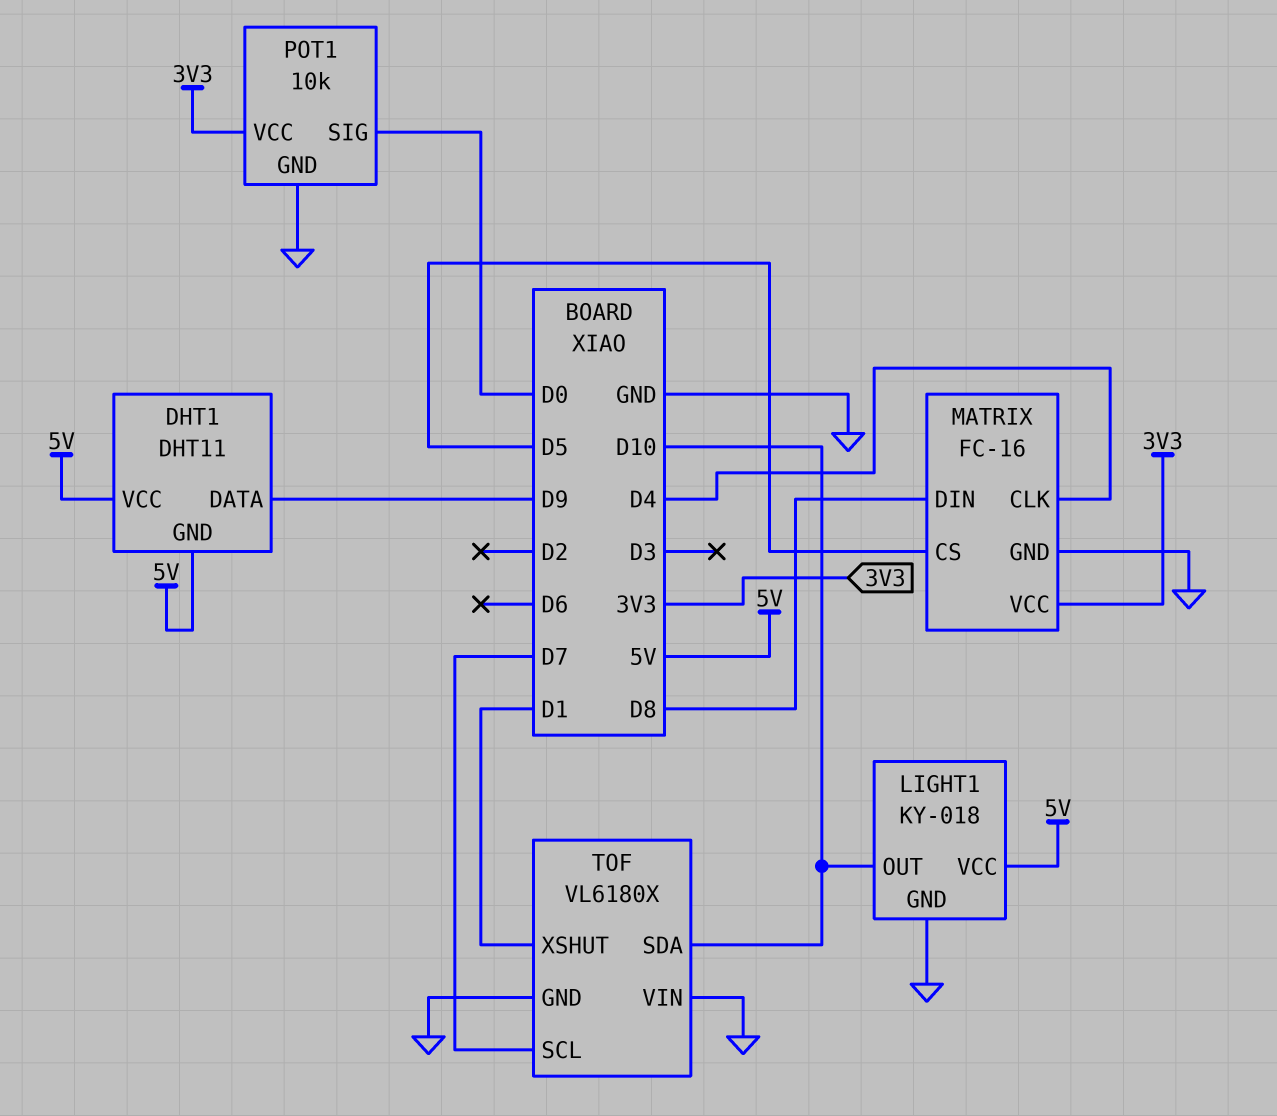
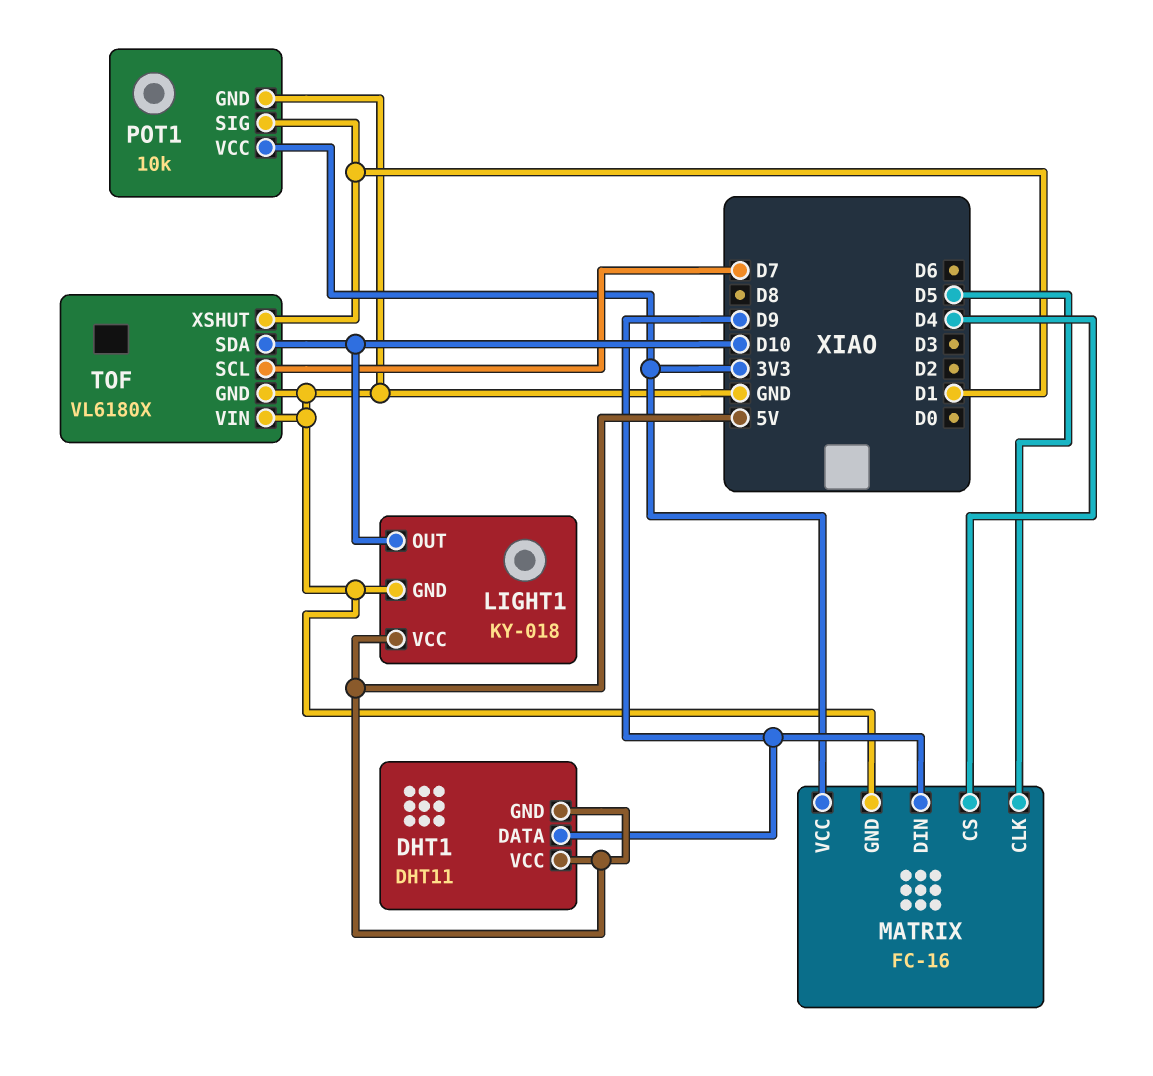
MATRIX pin CLK: D4 -> D5
MATRIX pin CS: D5 -> D4
MATRIX pin DIN: D8 -> D9
POT1 pin SIG: D0 -> D1

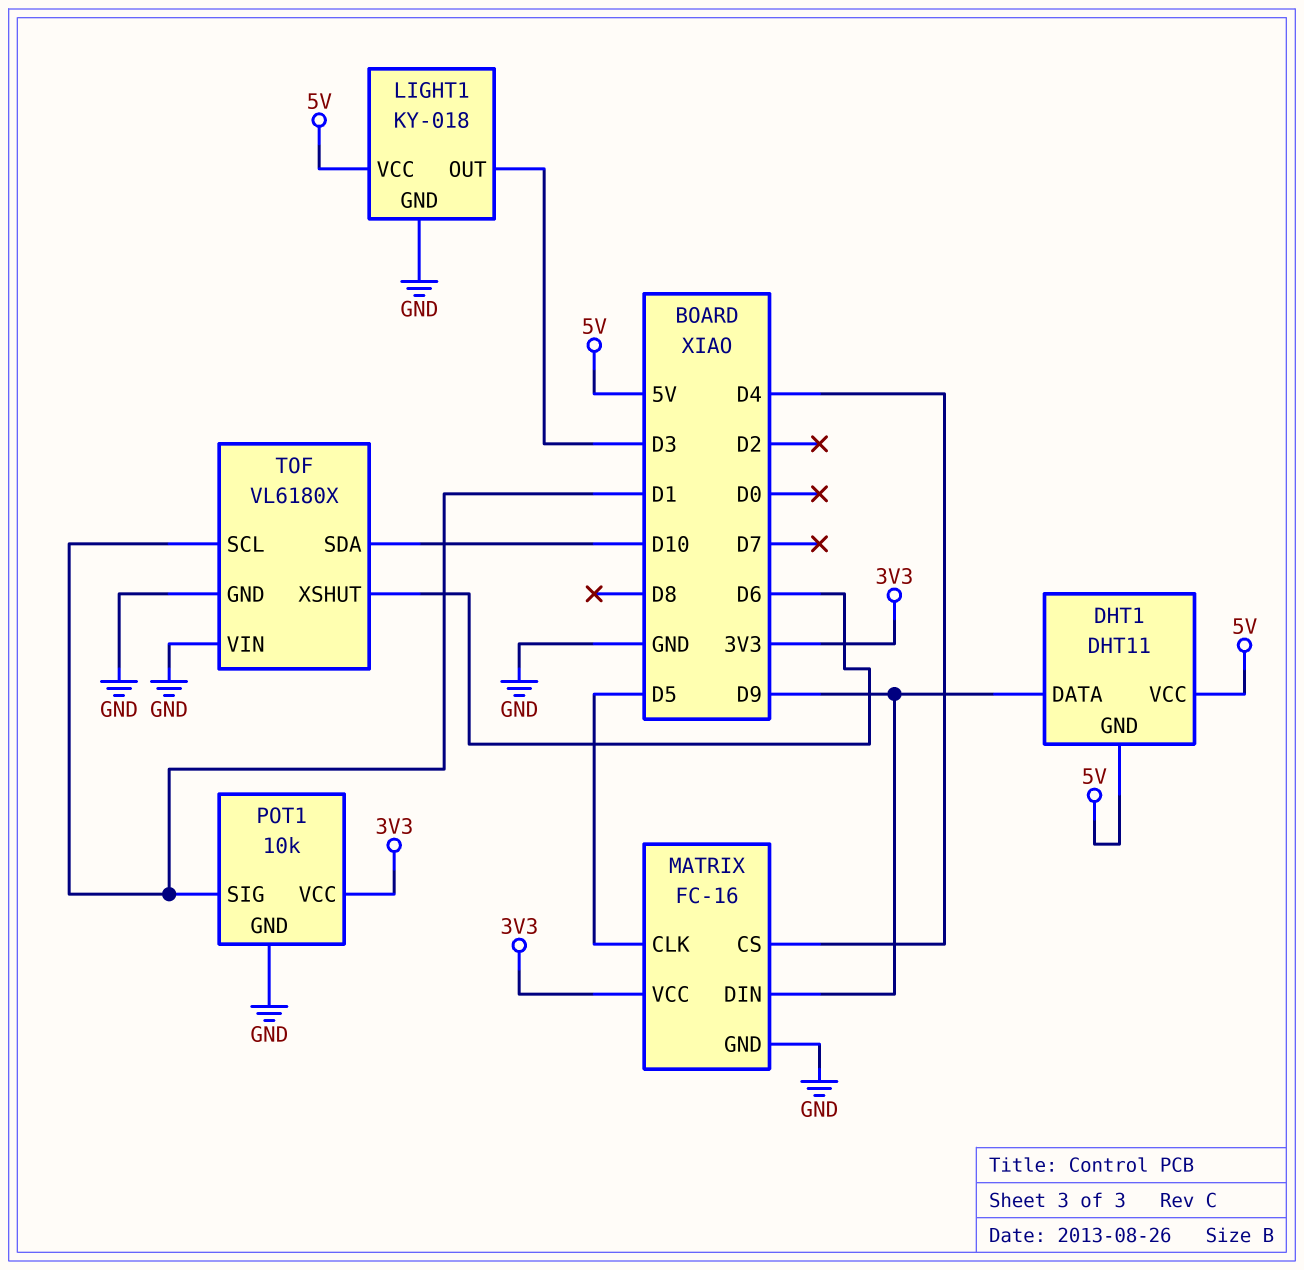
LIGHT1 pin OUT: D10 -> D3
TOF pin SCL: D7 -> D1
TOF pin XSHUT: D1 -> D6

